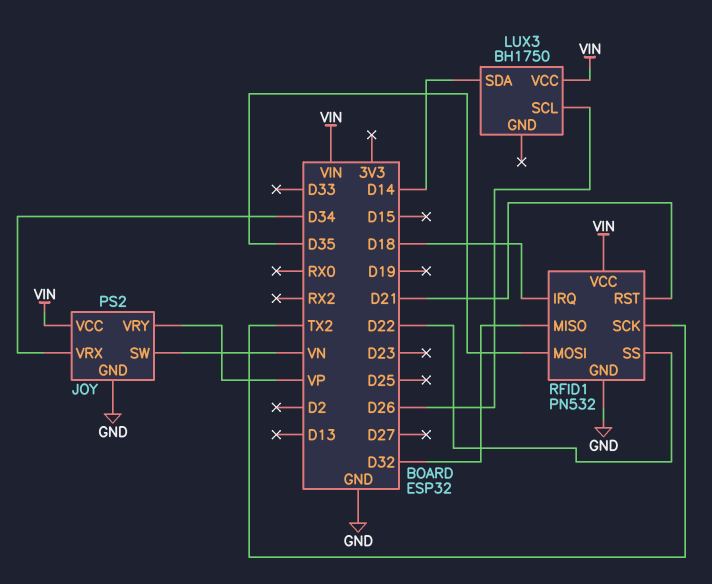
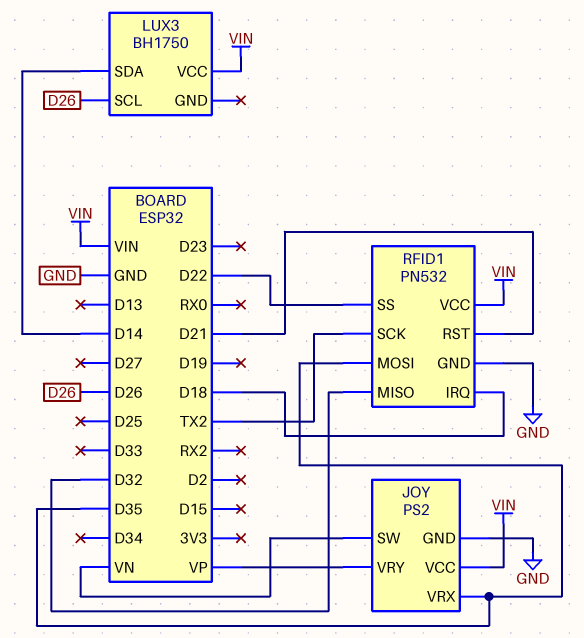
JOY pin VRX: D34 -> D35

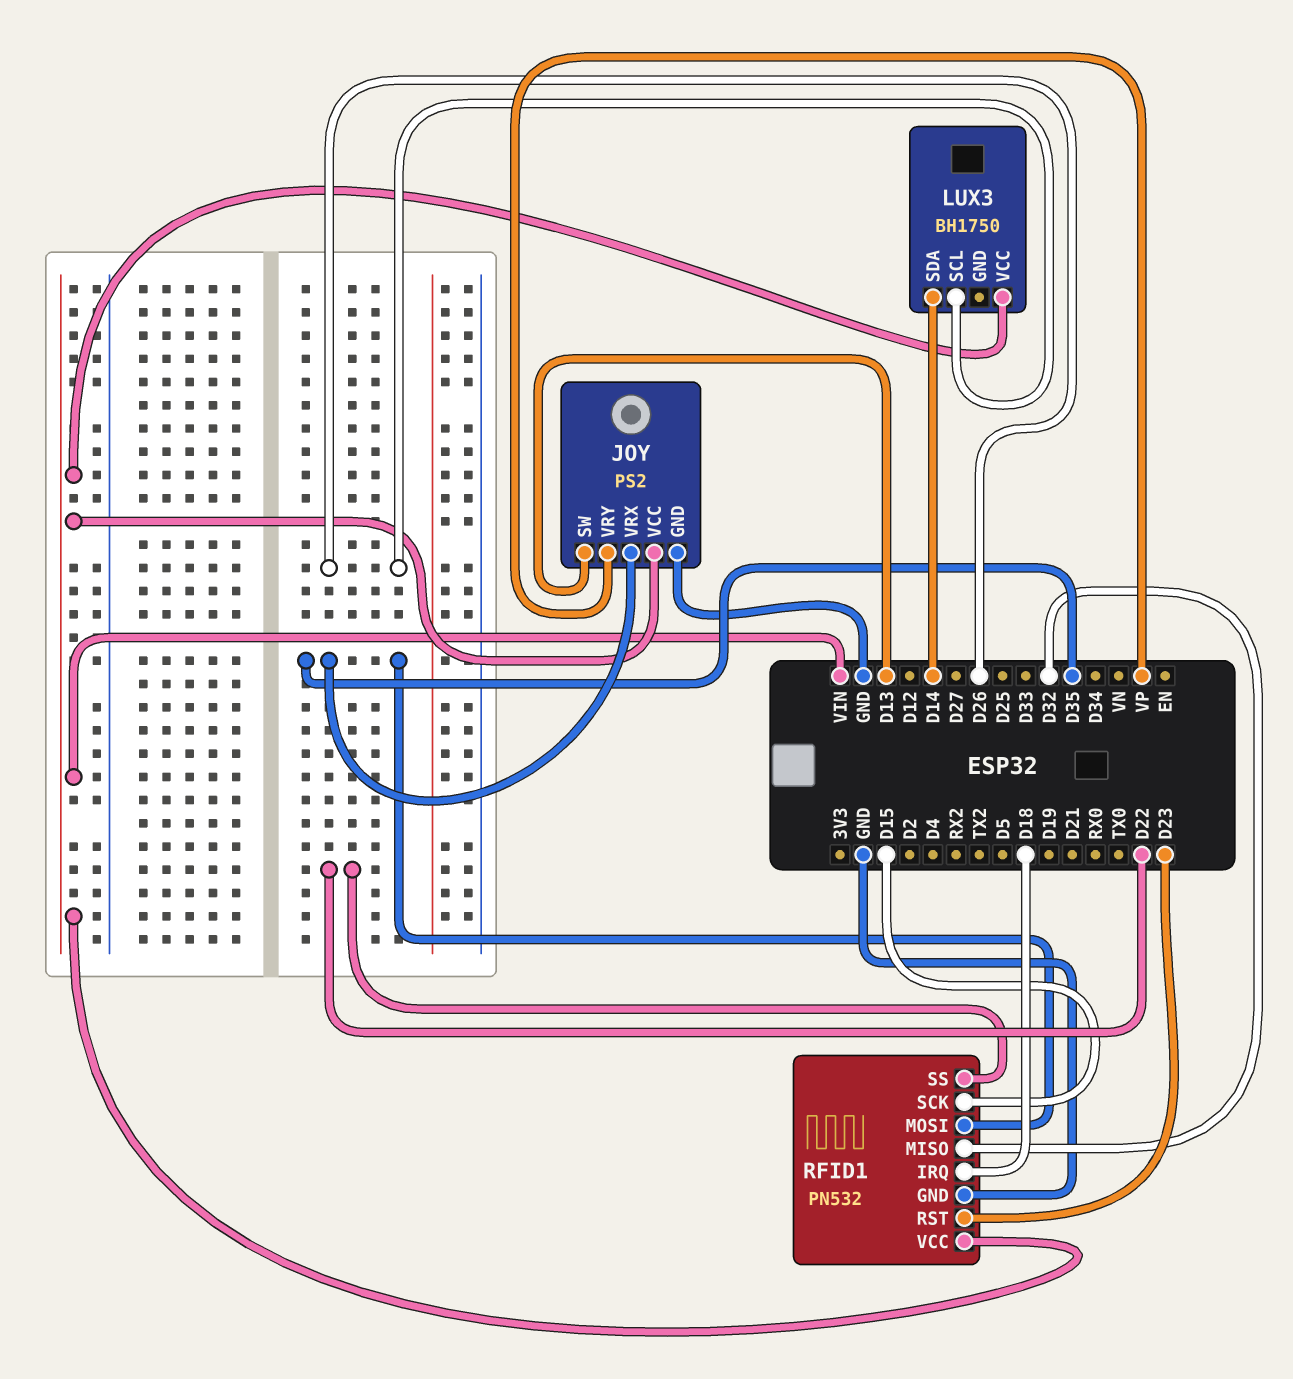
JOY pin SW: VN -> D13
RFID1 pin RST: D21 -> D23
RFID1 pin SCK: TX2 -> D15

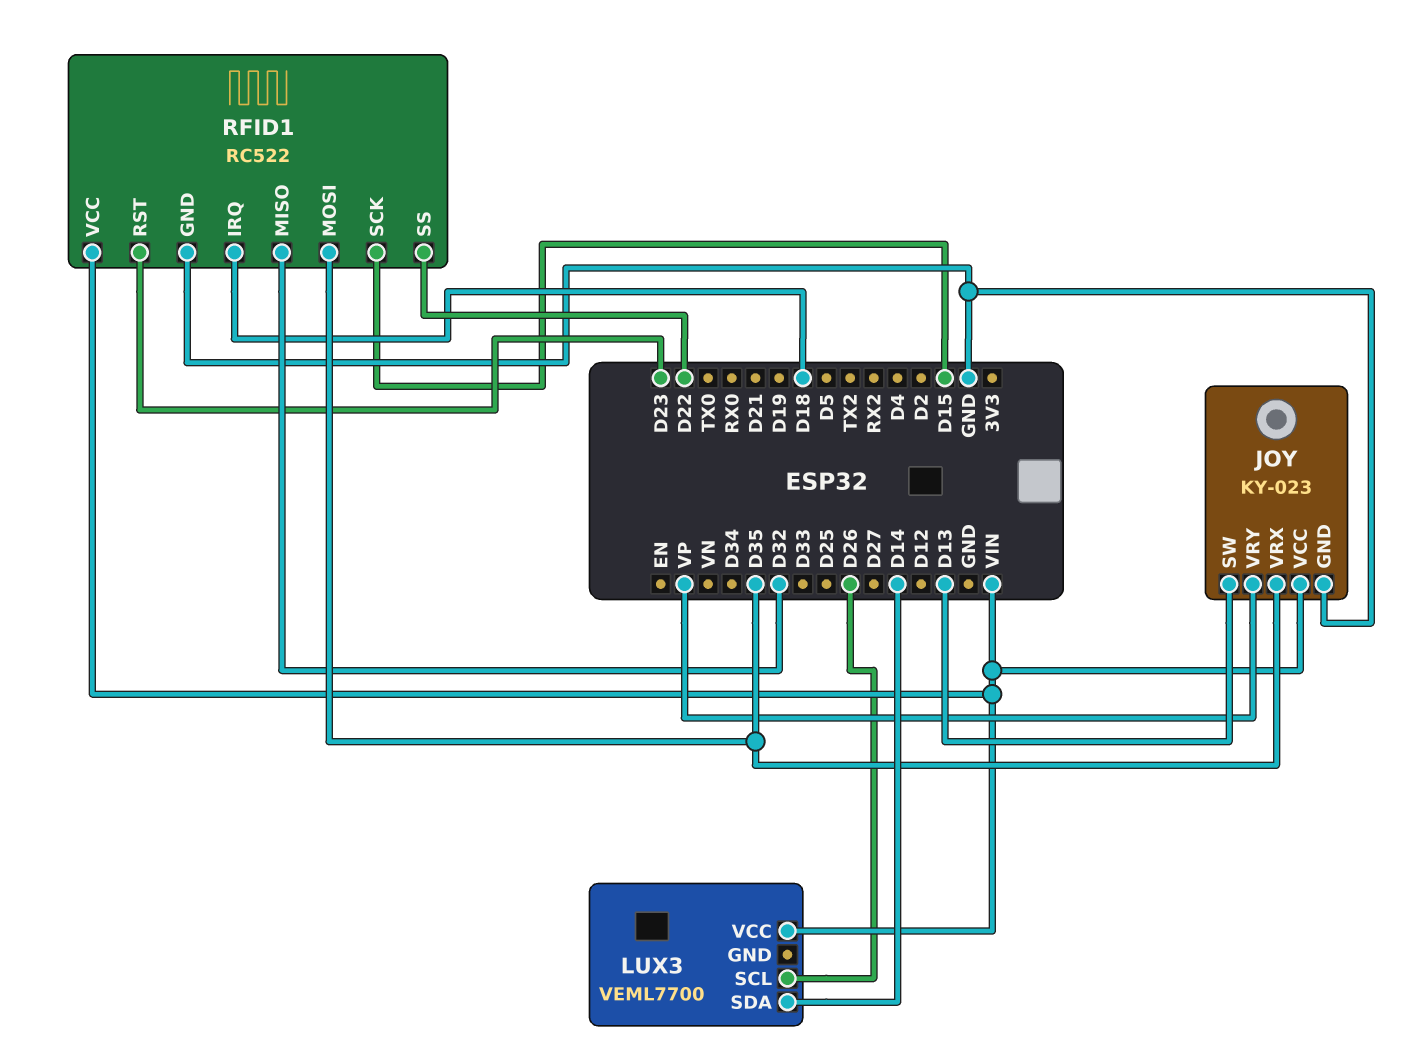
JOY: PS2 -> KY-023
LUX3: BH1750 -> VEML7700
RFID1: PN532 -> RC522

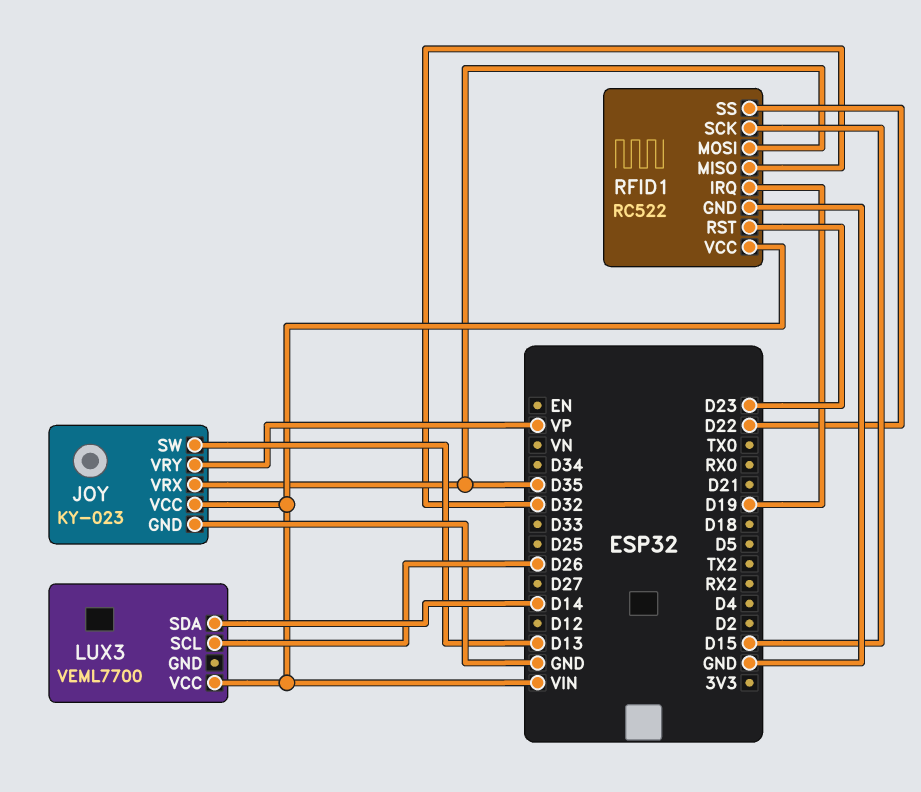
RFID1 pin IRQ: D18 -> D19

